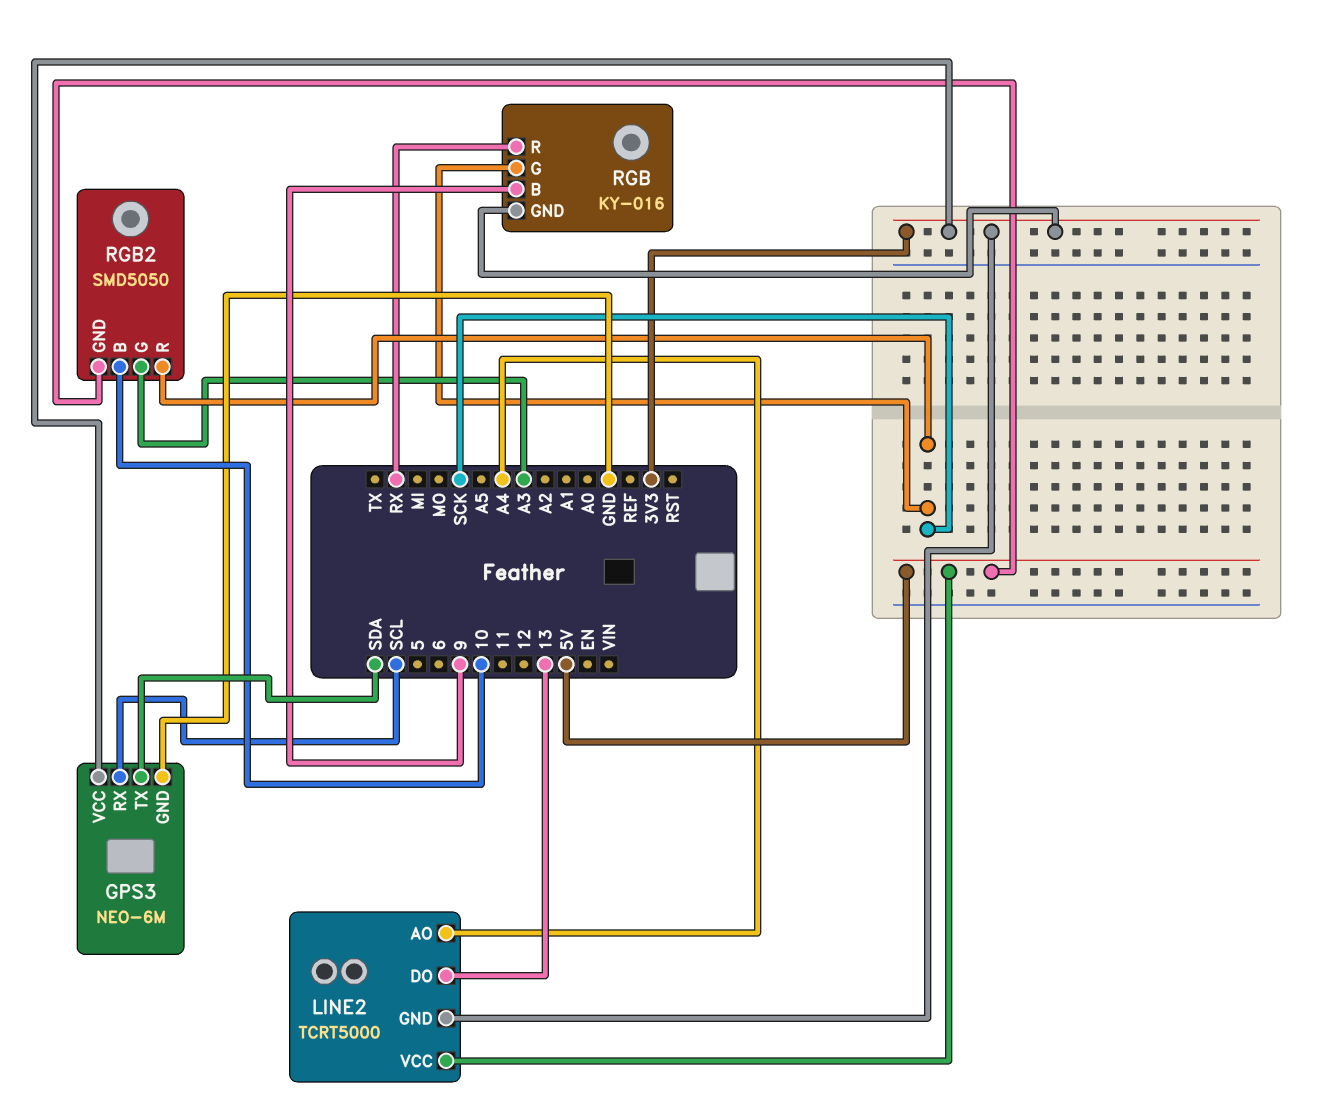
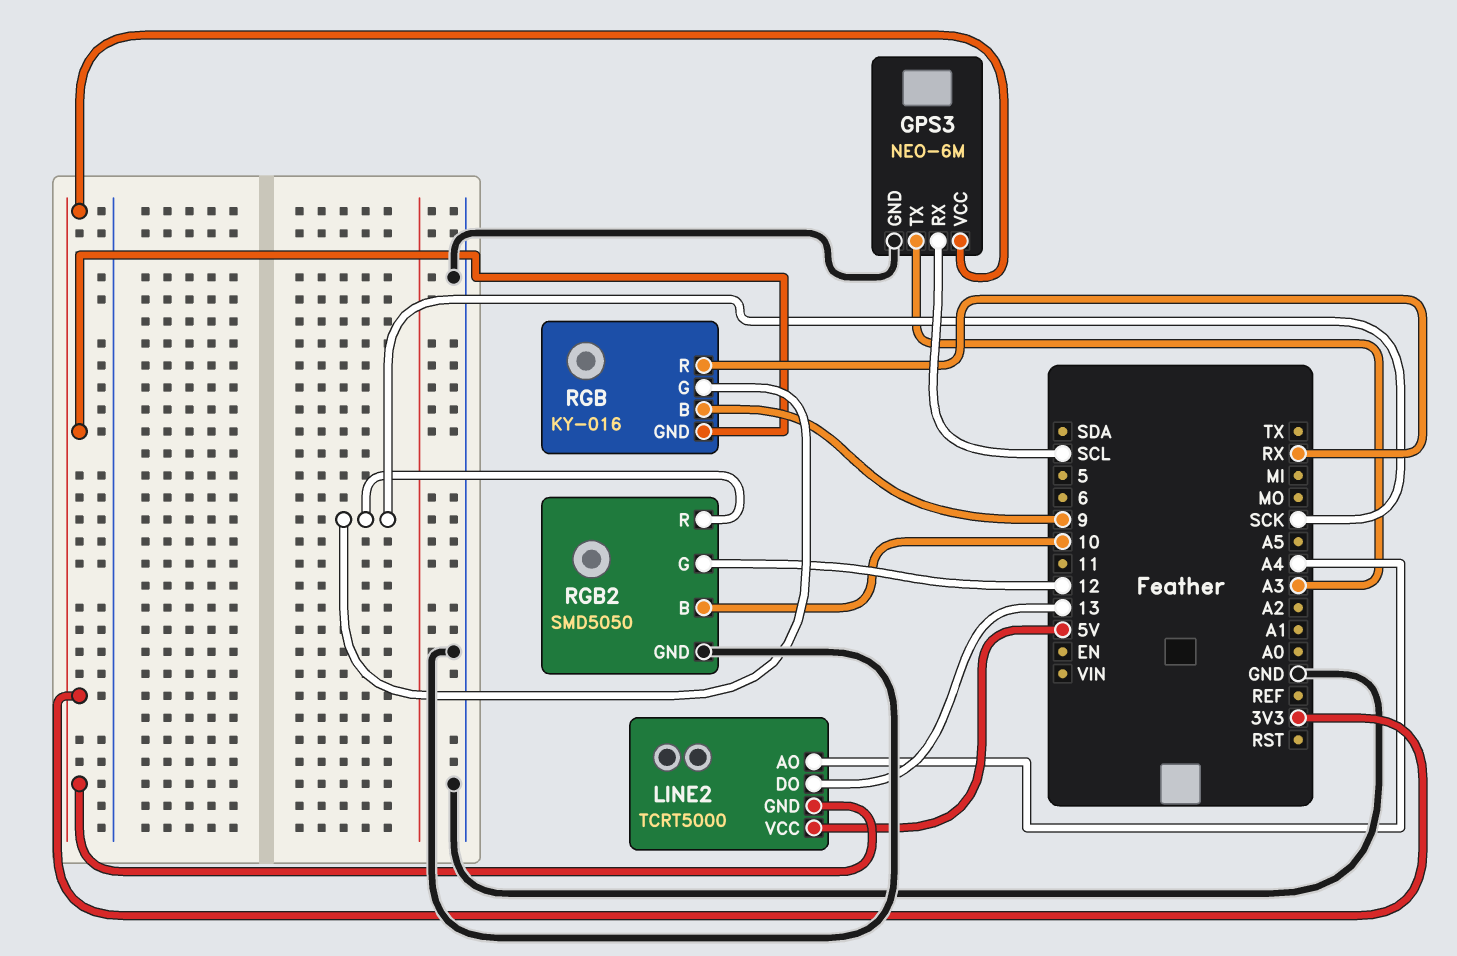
GPS3 pin TX: SDA -> A3
RGB2 pin G: A3 -> 12
RGB2 pin GND: 5V -> GND

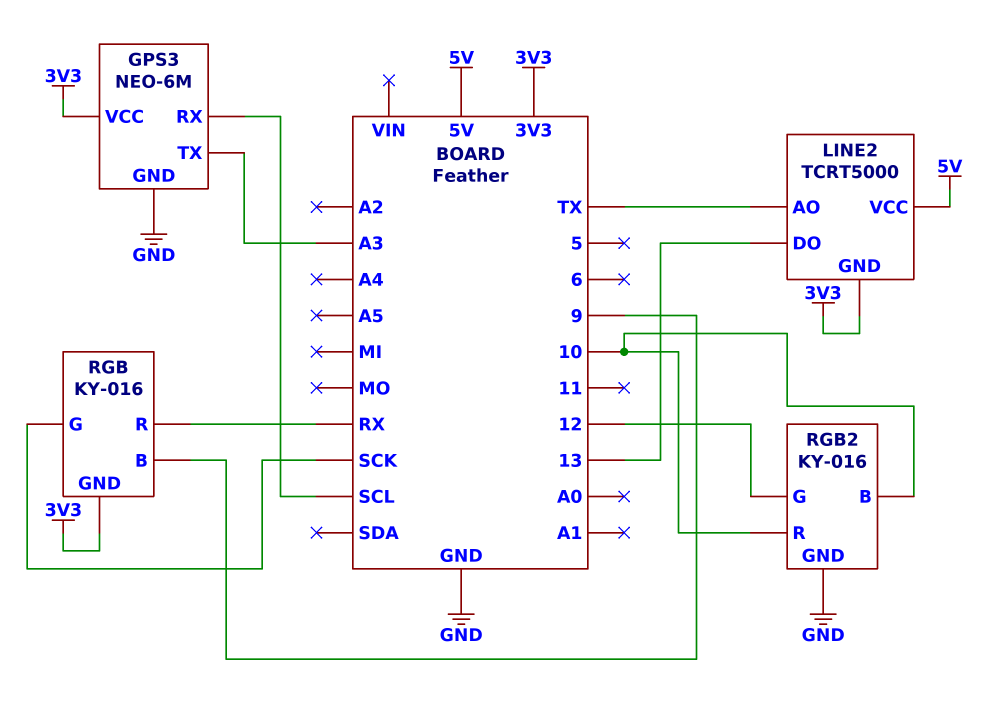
LINE2 pin AO: A4 -> TX
RGB2: SMD5050 -> KY-016
RGB2 pin R: SCK -> 10

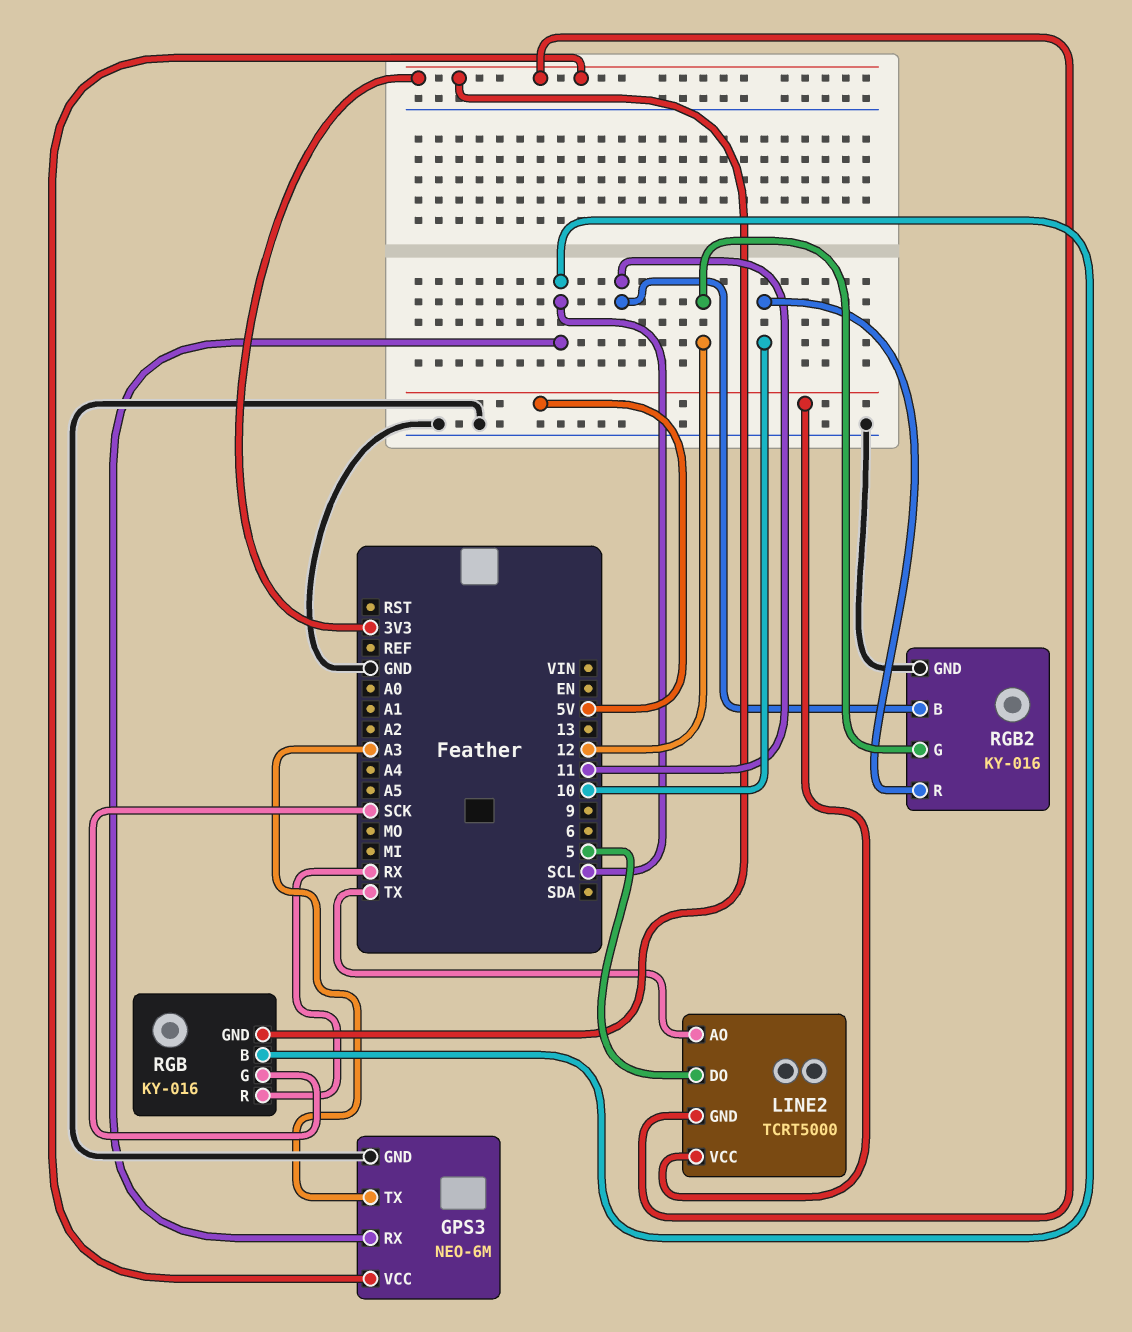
LINE2 pin DO: 13 -> 5
RGB pin B: 9 -> SCL
RGB2 pin B: 10 -> 11

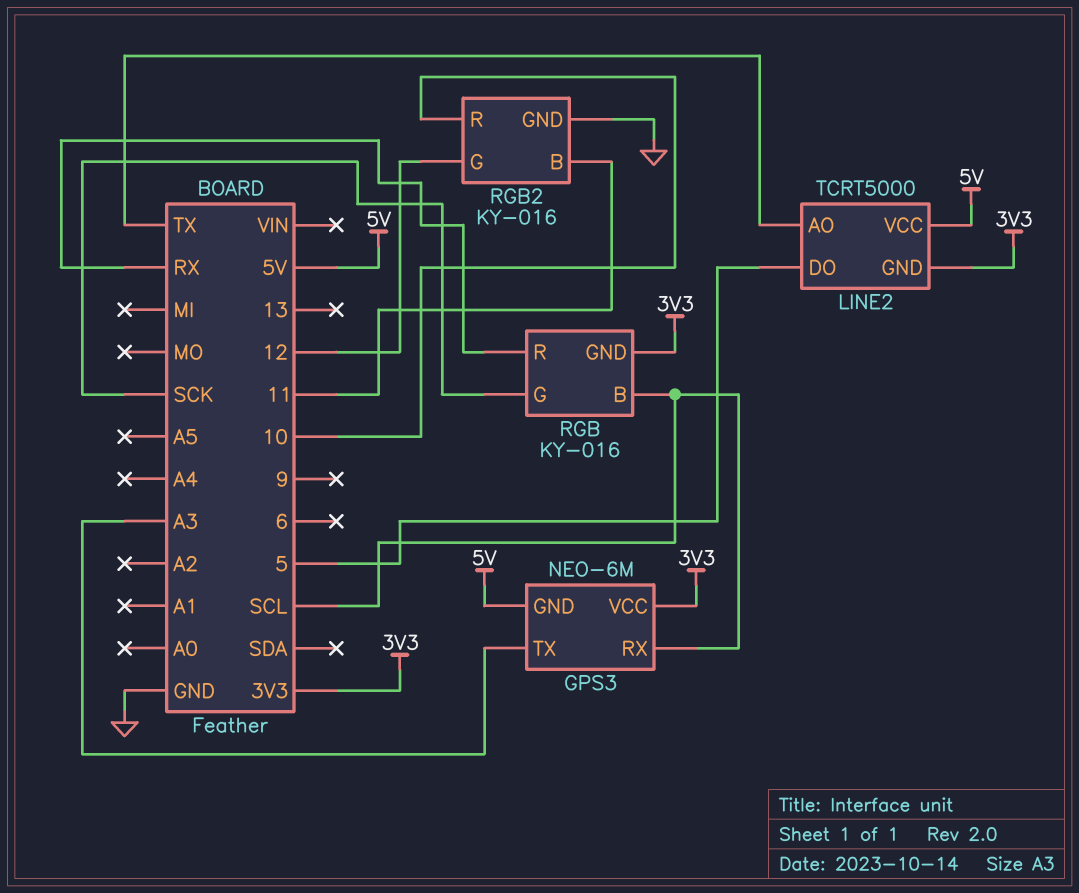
GPS3 pin GND: GND -> 5V

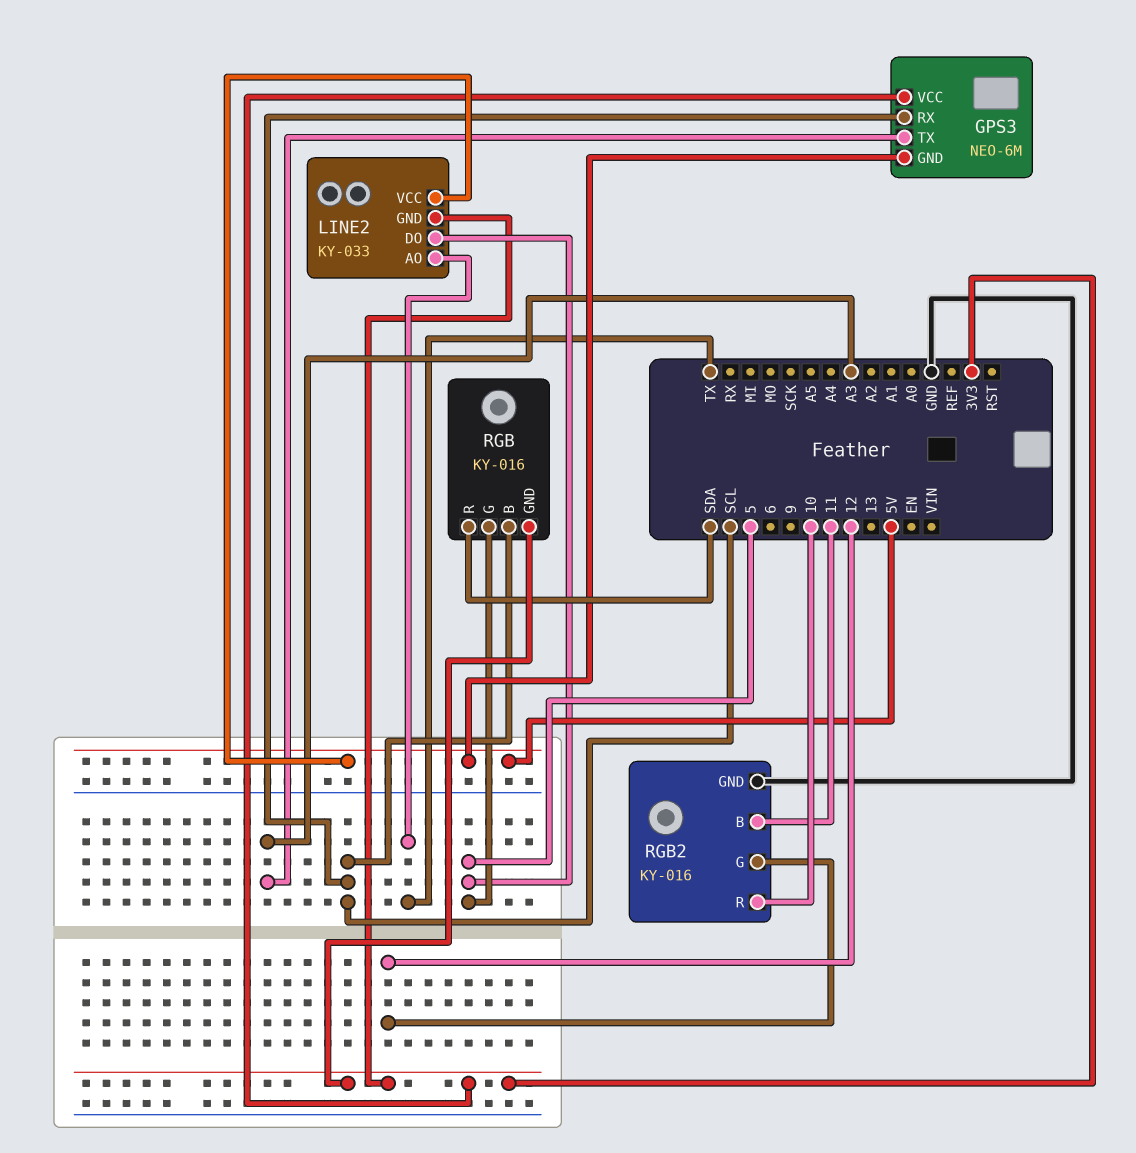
LINE2: TCRT5000 -> KY-033
RGB pin G: SCK -> 5
RGB pin R: RX -> SDA

